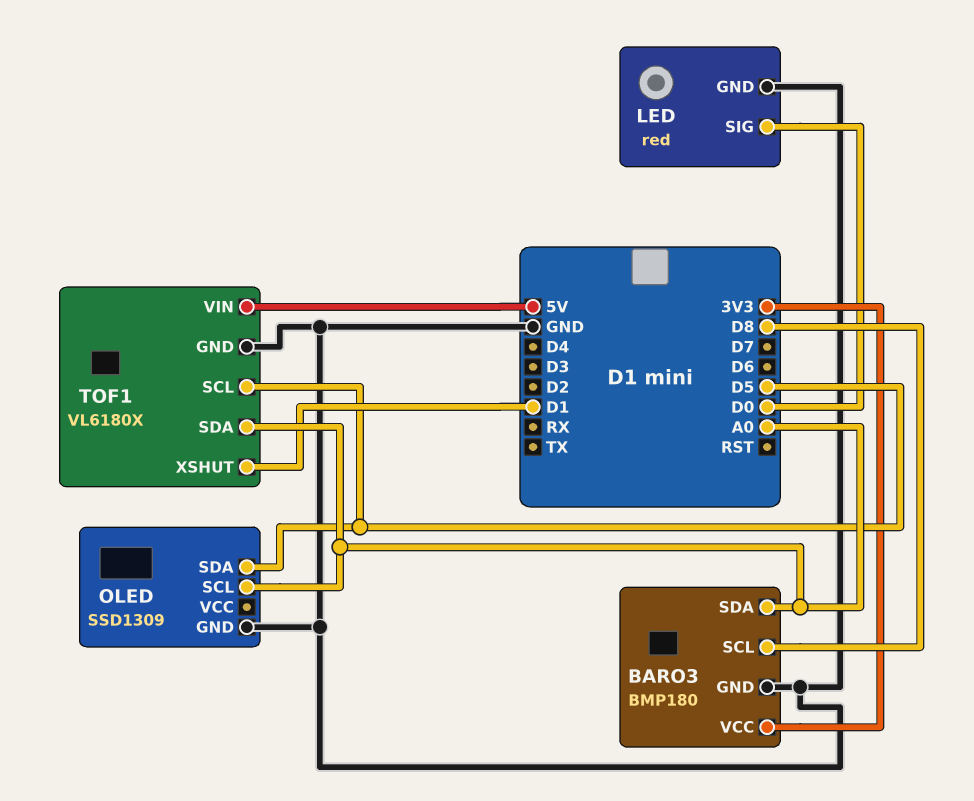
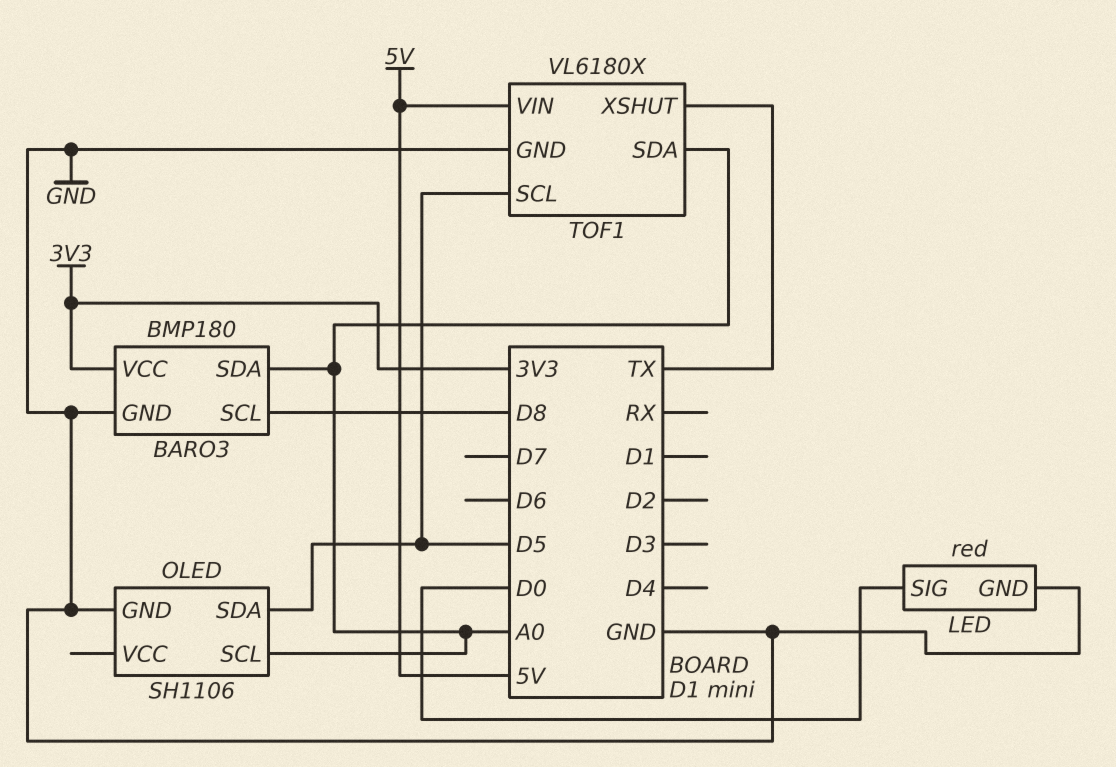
OLED: SSD1309 -> SH1106
TOF1 pin XSHUT: D1 -> TX

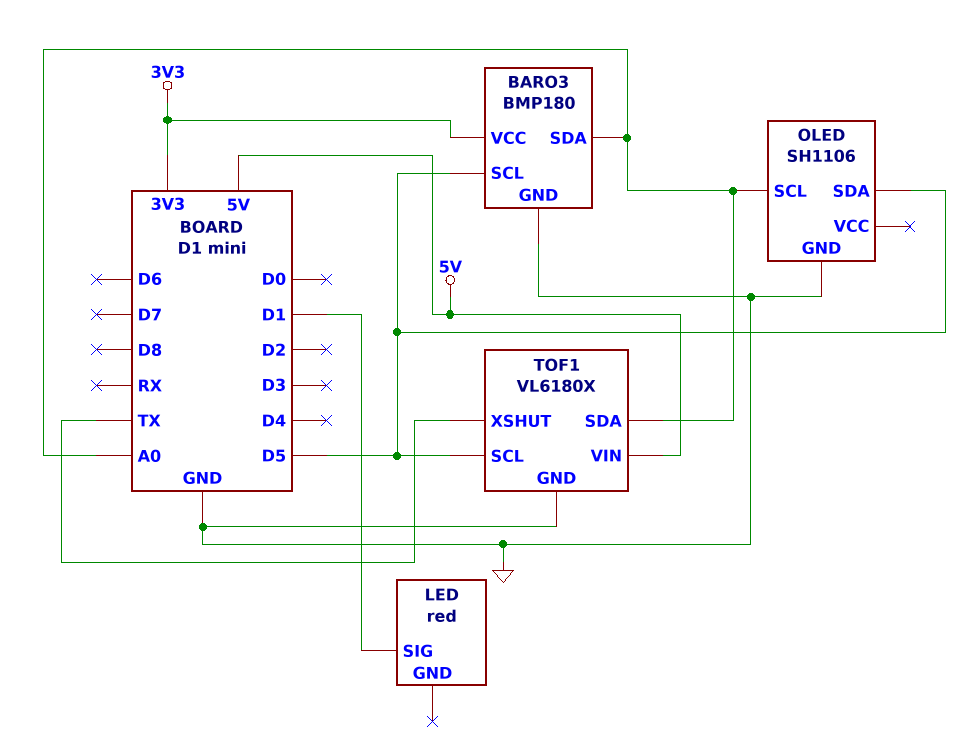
BARO3 pin SCL: D8 -> D5
LED pin GND: GND -> none
LED pin SIG: D0 -> D1

